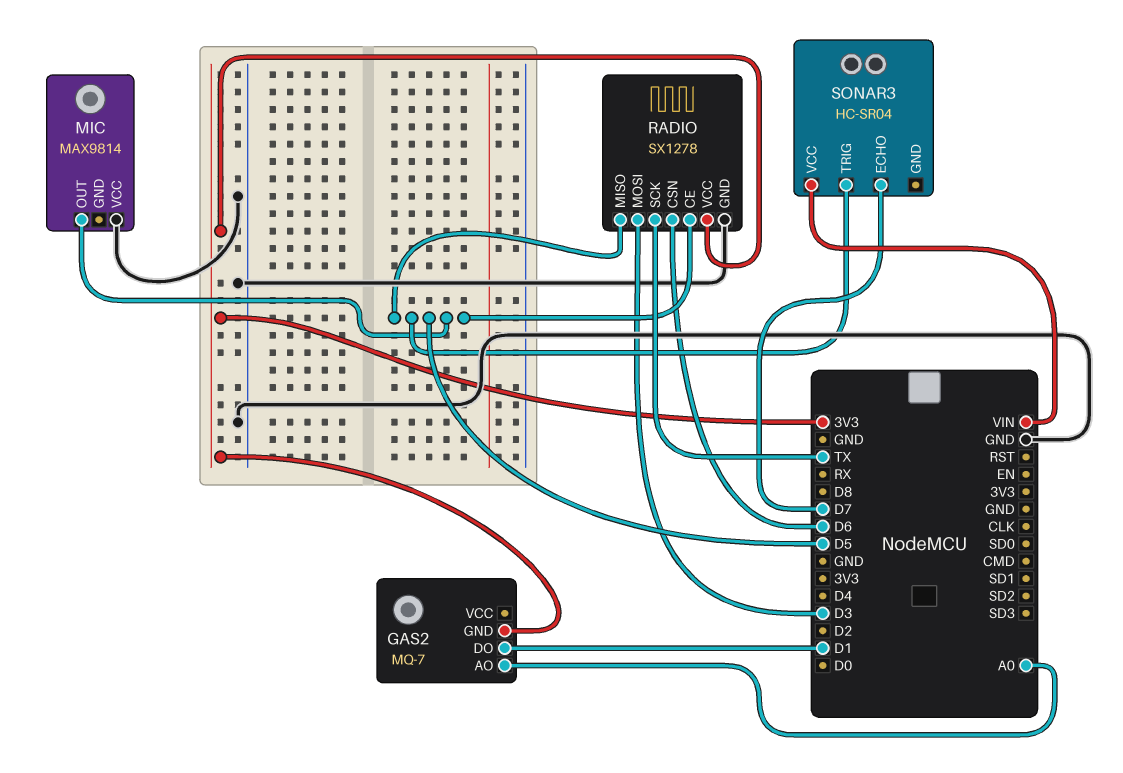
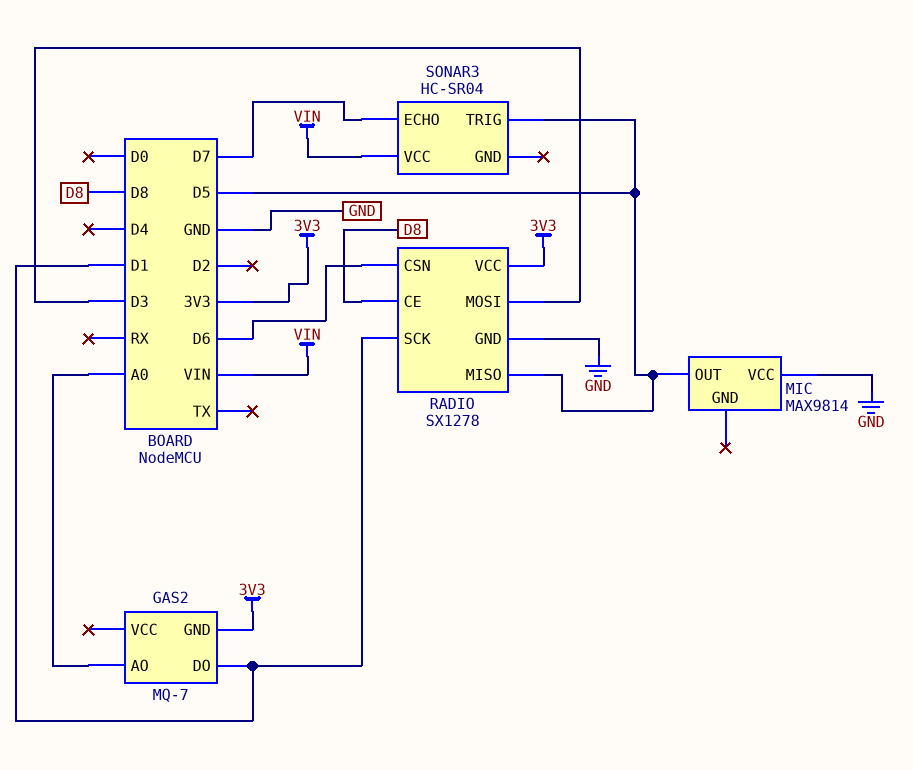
RADIO pin CE: D5 -> D8
RADIO pin SCK: TX -> D1

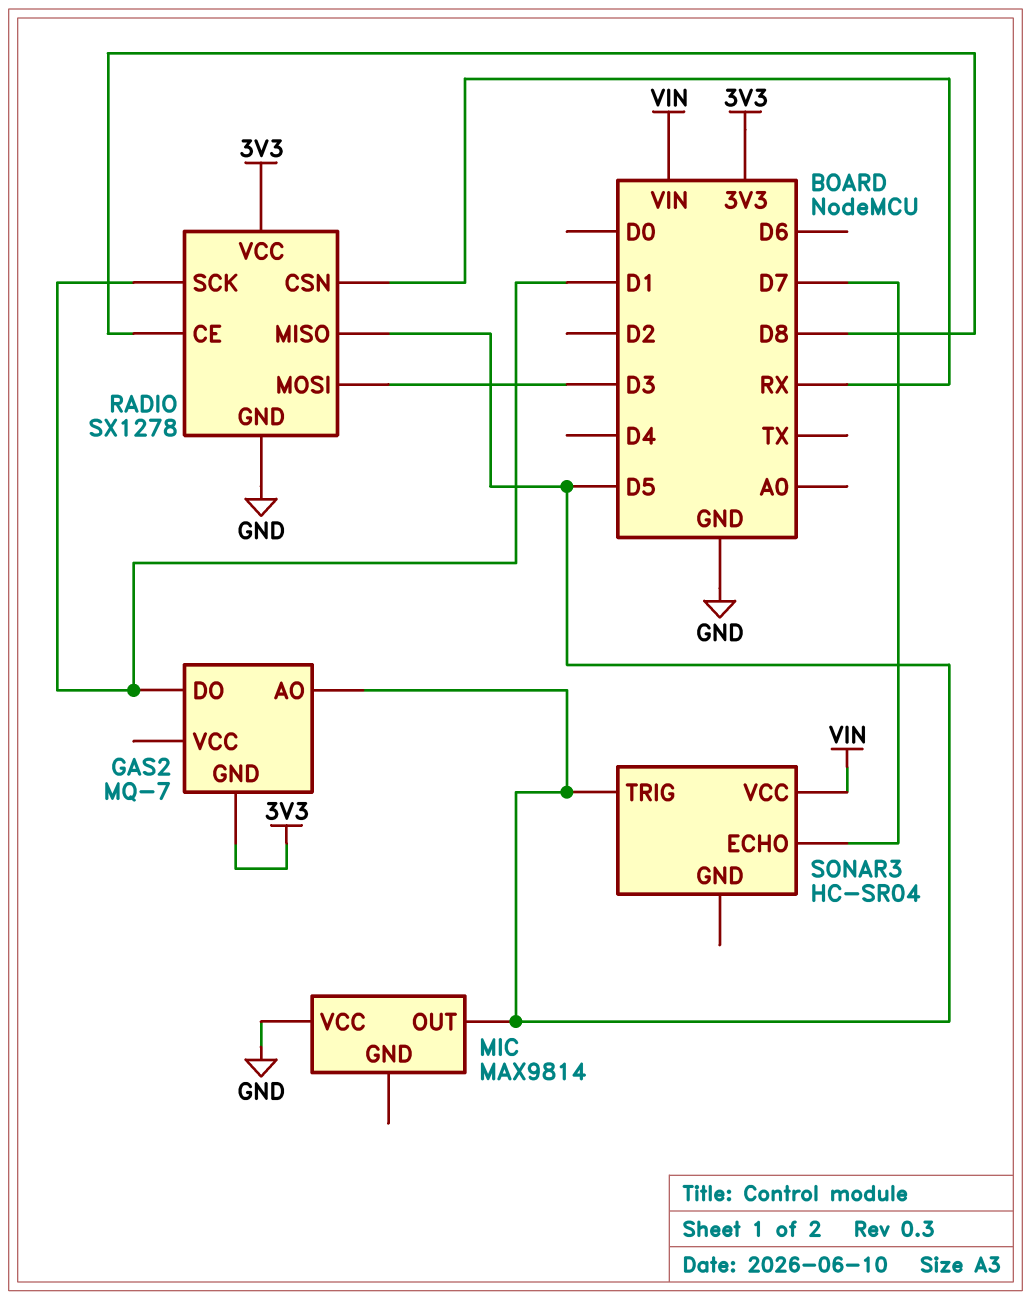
GAS2 pin AO: A0 -> D5
RADIO pin CSN: D6 -> RX

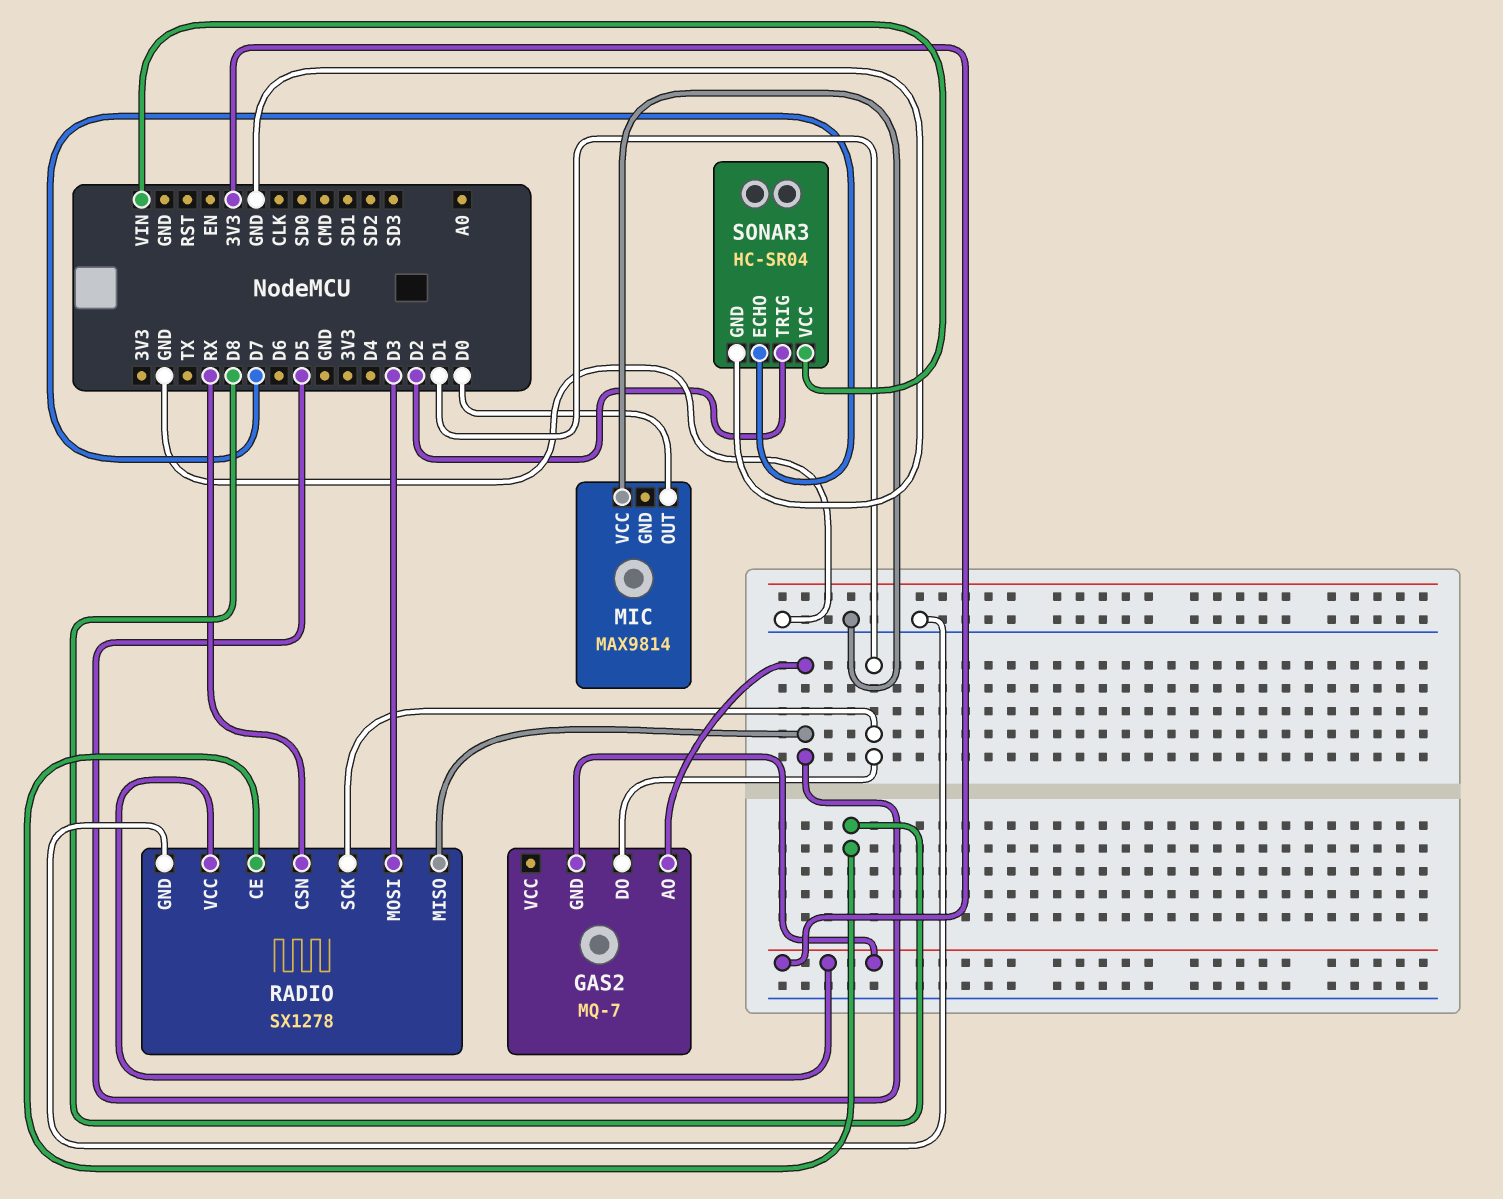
MIC pin OUT: D5 -> D0
SONAR3 pin GND: none -> GND
SONAR3 pin TRIG: D5 -> D2

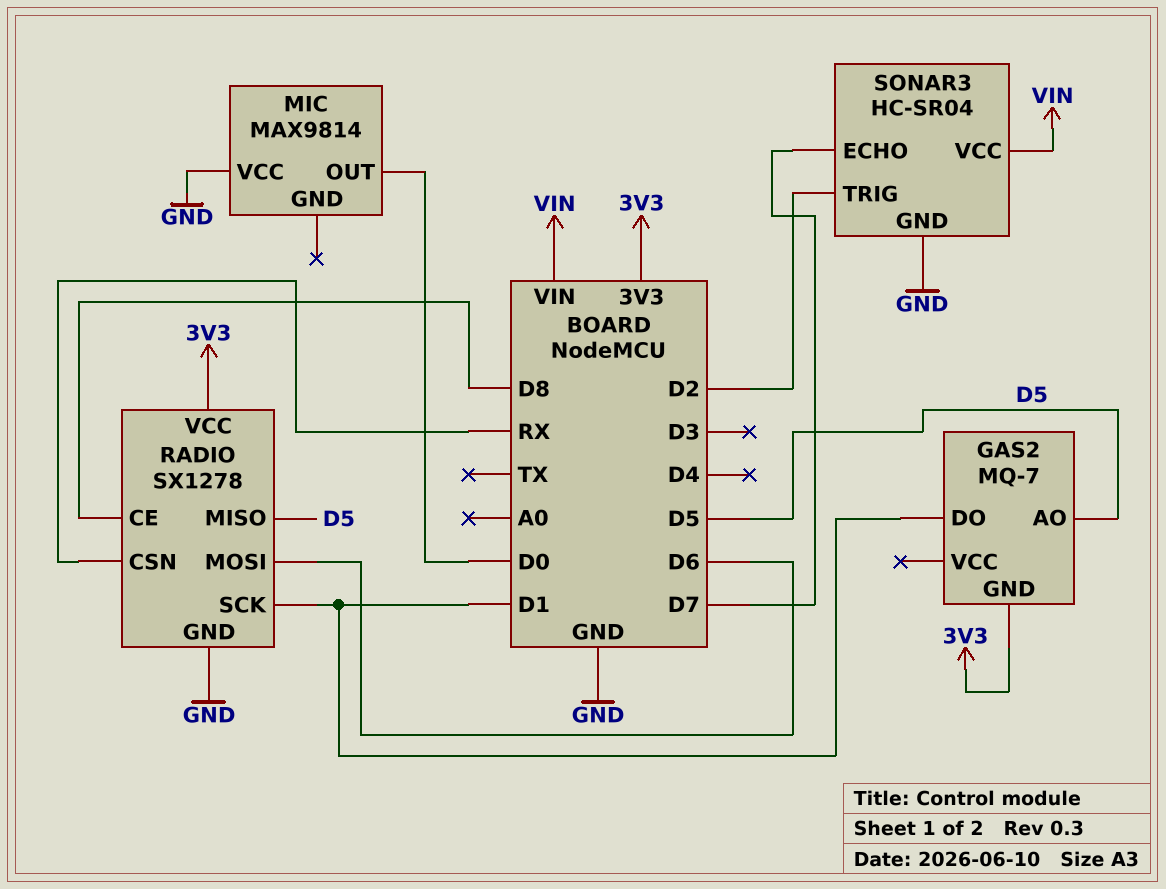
RADIO pin MOSI: D3 -> D6

